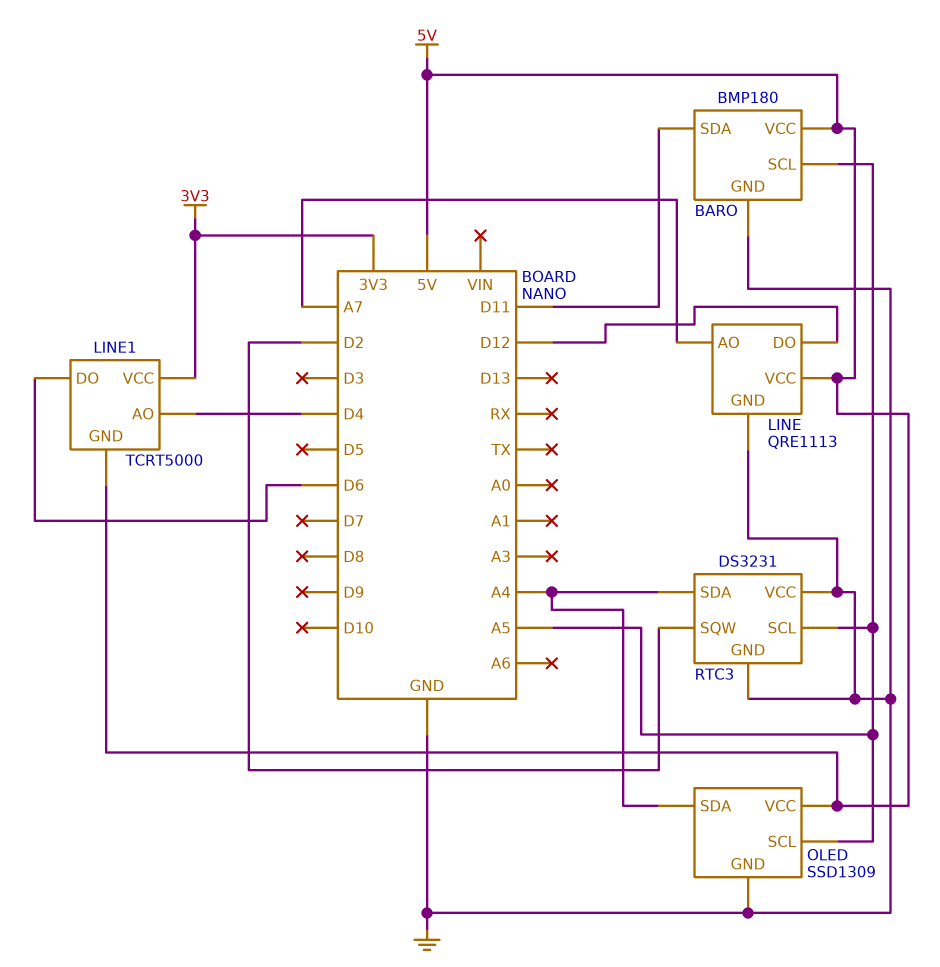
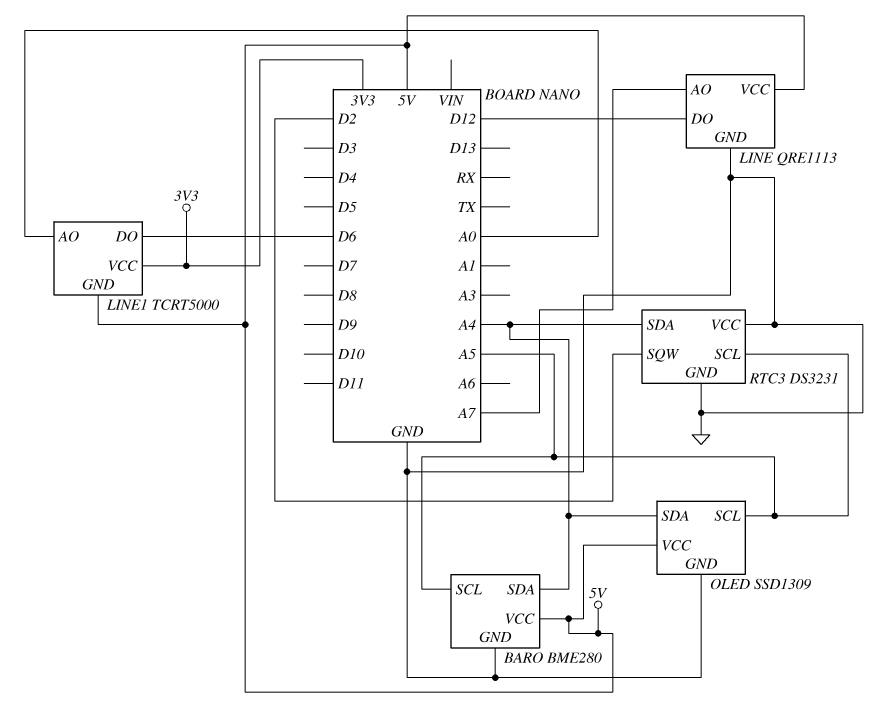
BARO: BMP180 -> BME280
BARO pin SDA: D11 -> A4
LINE1 pin AO: D4 -> A0

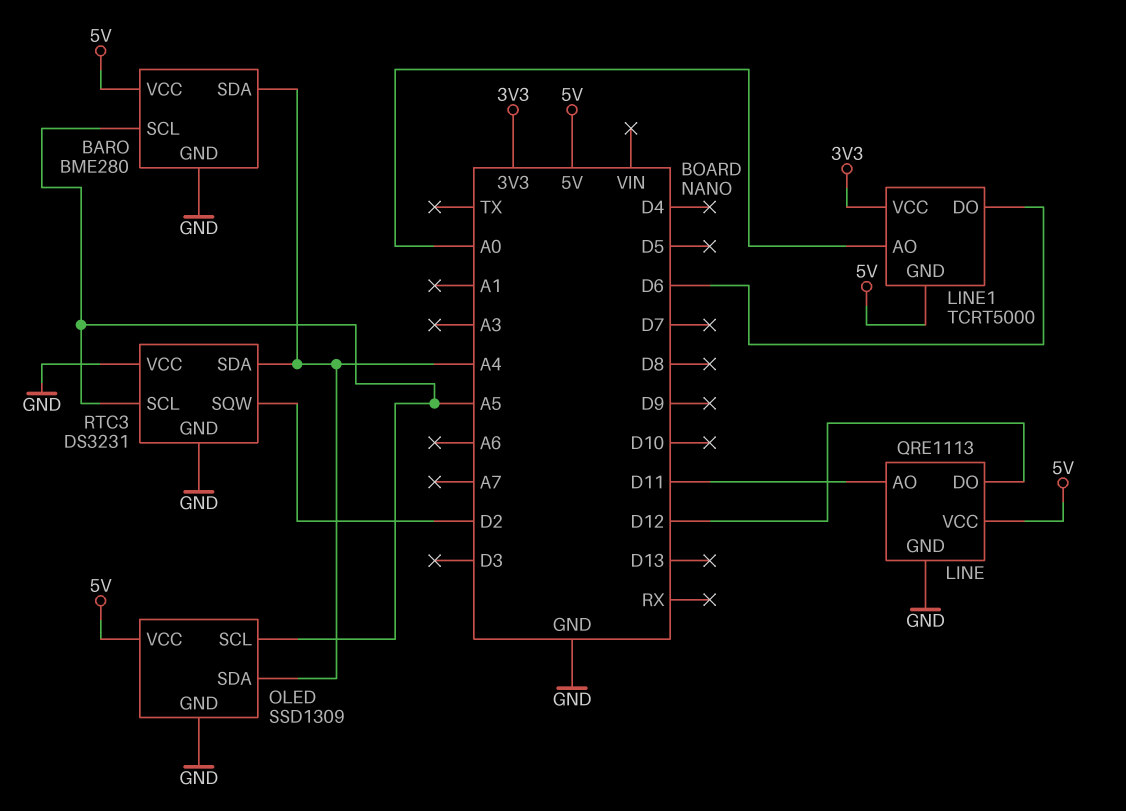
LINE pin AO: A7 -> D11

